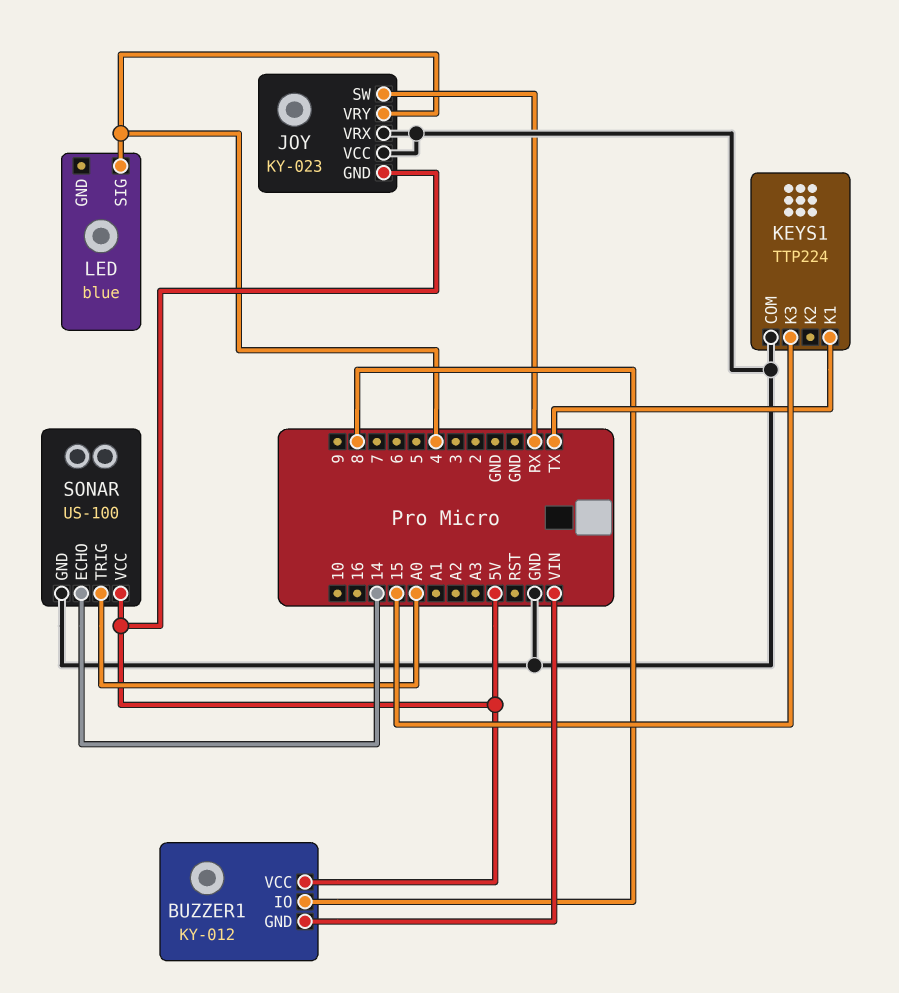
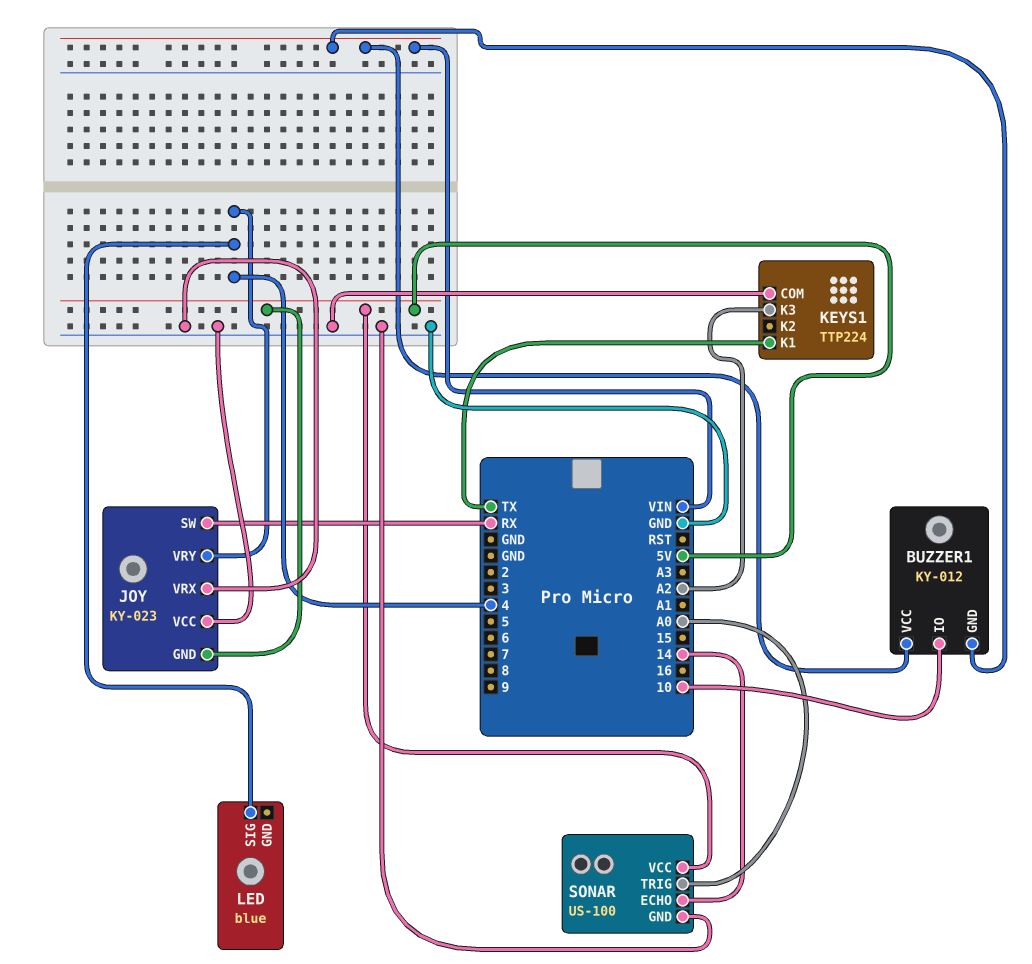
BUZZER1 pin IO: 8 -> 10
BUZZER1 pin VCC: 5V -> VIN
KEYS1 pin K3: 15 -> A2

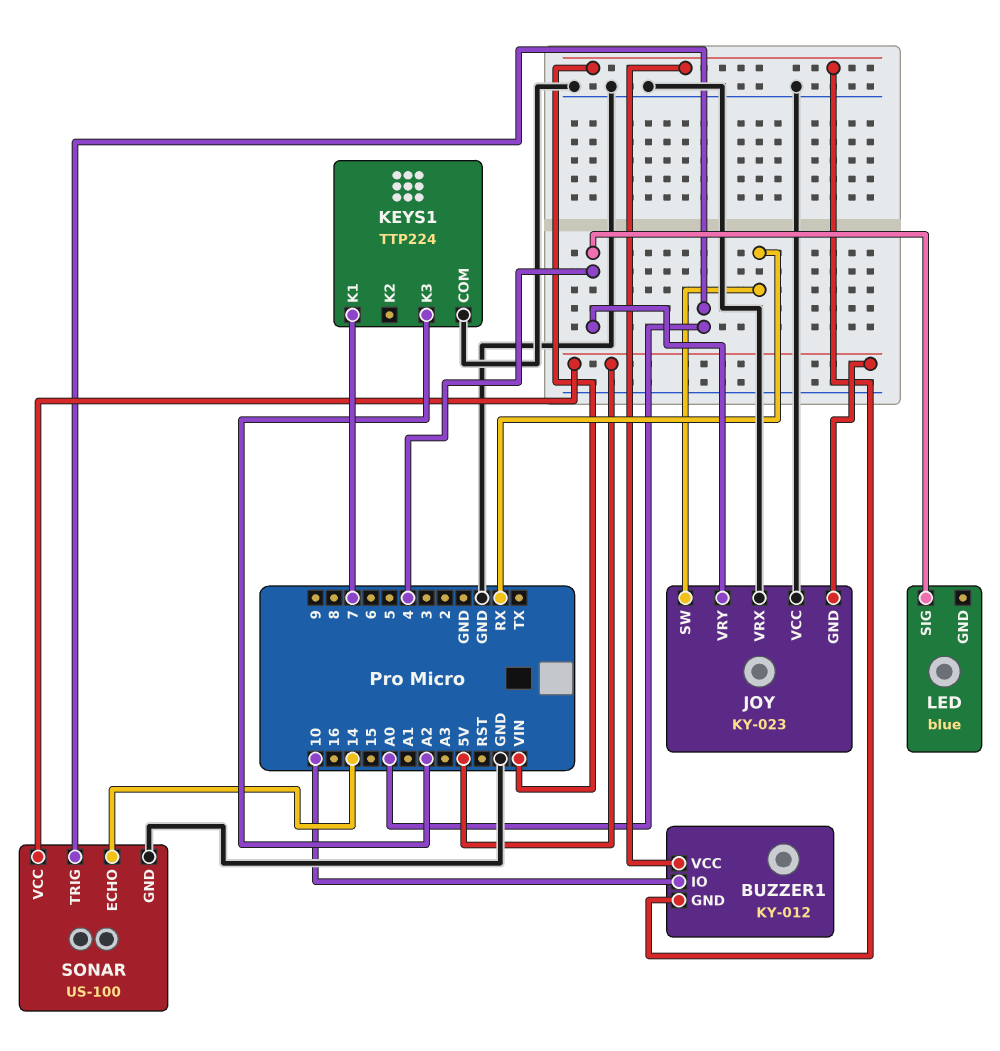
KEYS1 pin K1: TX -> 7

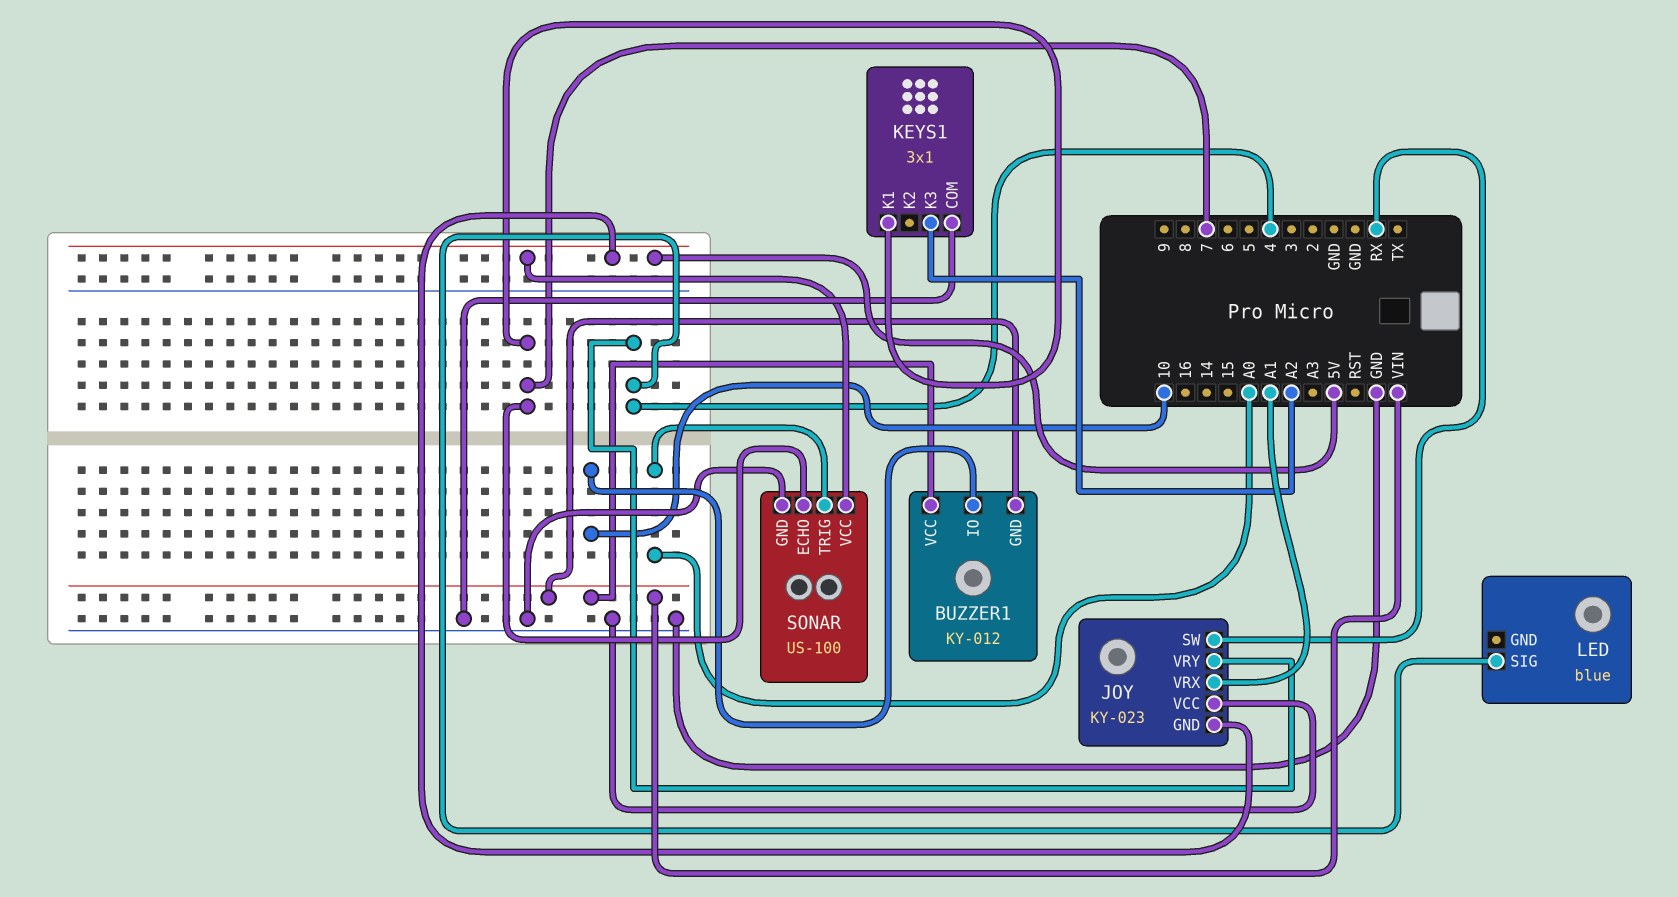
JOY pin VRX: GND -> A1
KEYS1: TTP224 -> 3x1
SONAR pin ECHO: 14 -> 7

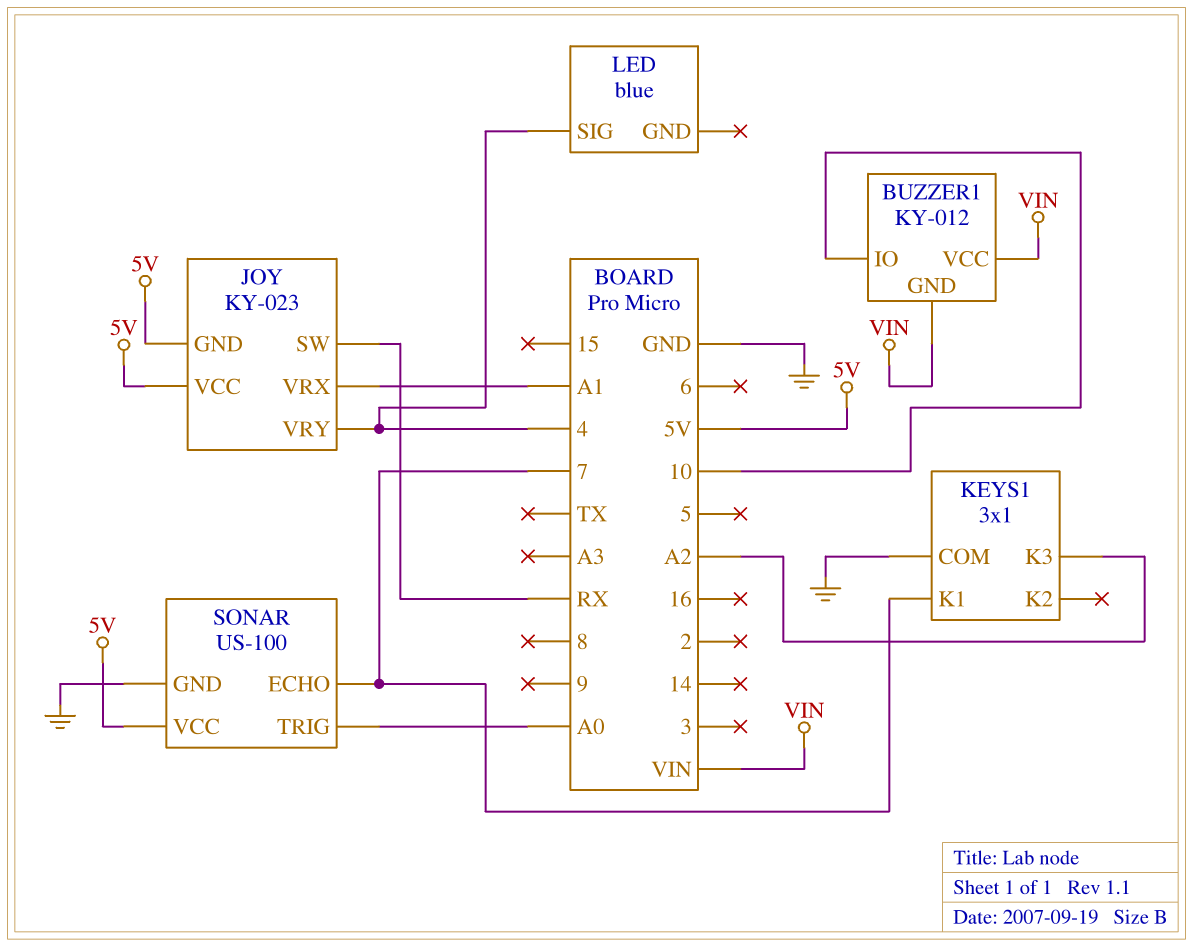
JOY pin VCC: GND -> 5V

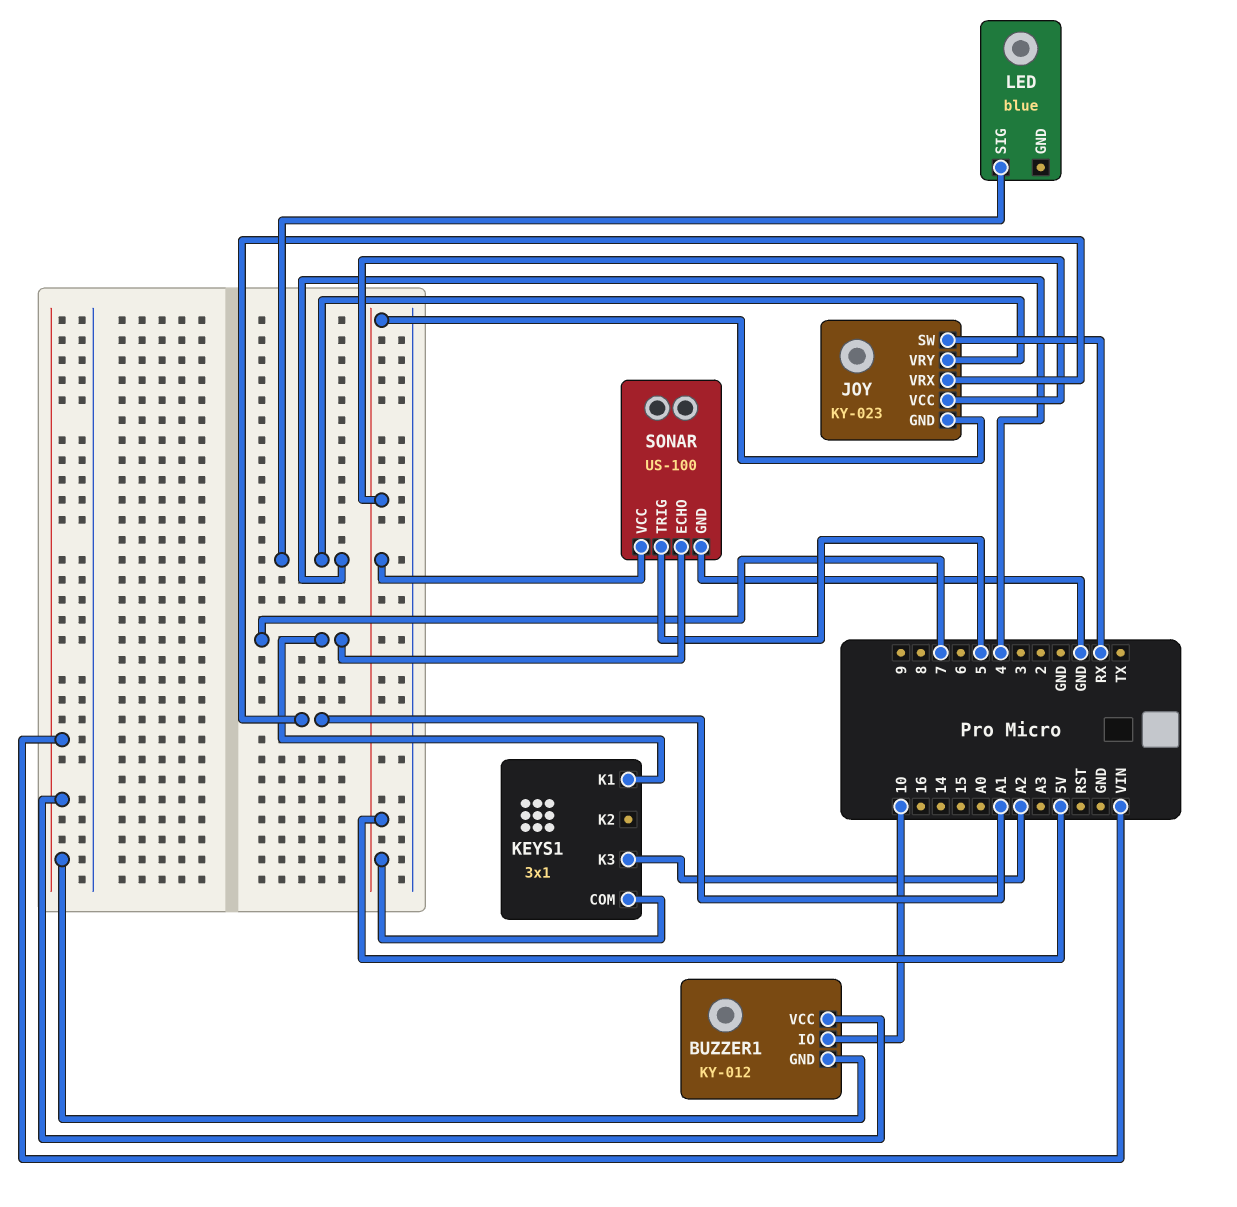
KEYS1 pin COM: GND -> 5V
SONAR pin TRIG: A0 -> 5

